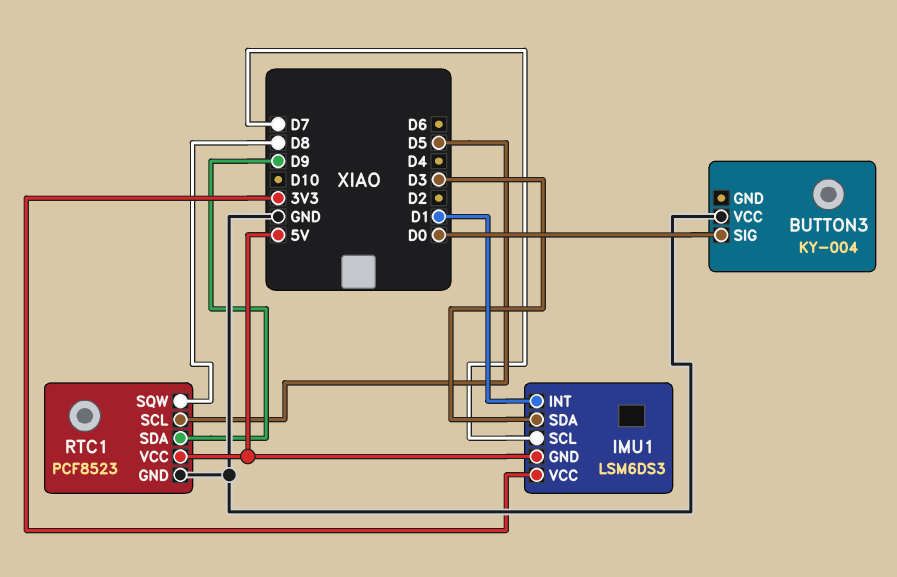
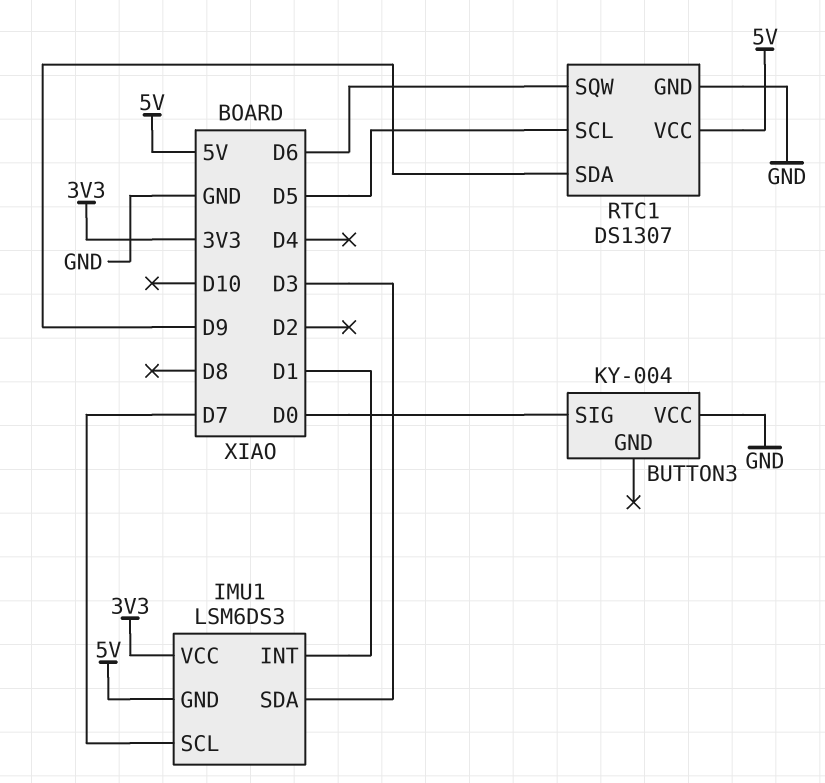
RTC1: PCF8523 -> DS1307
RTC1 pin SQW: D8 -> D6

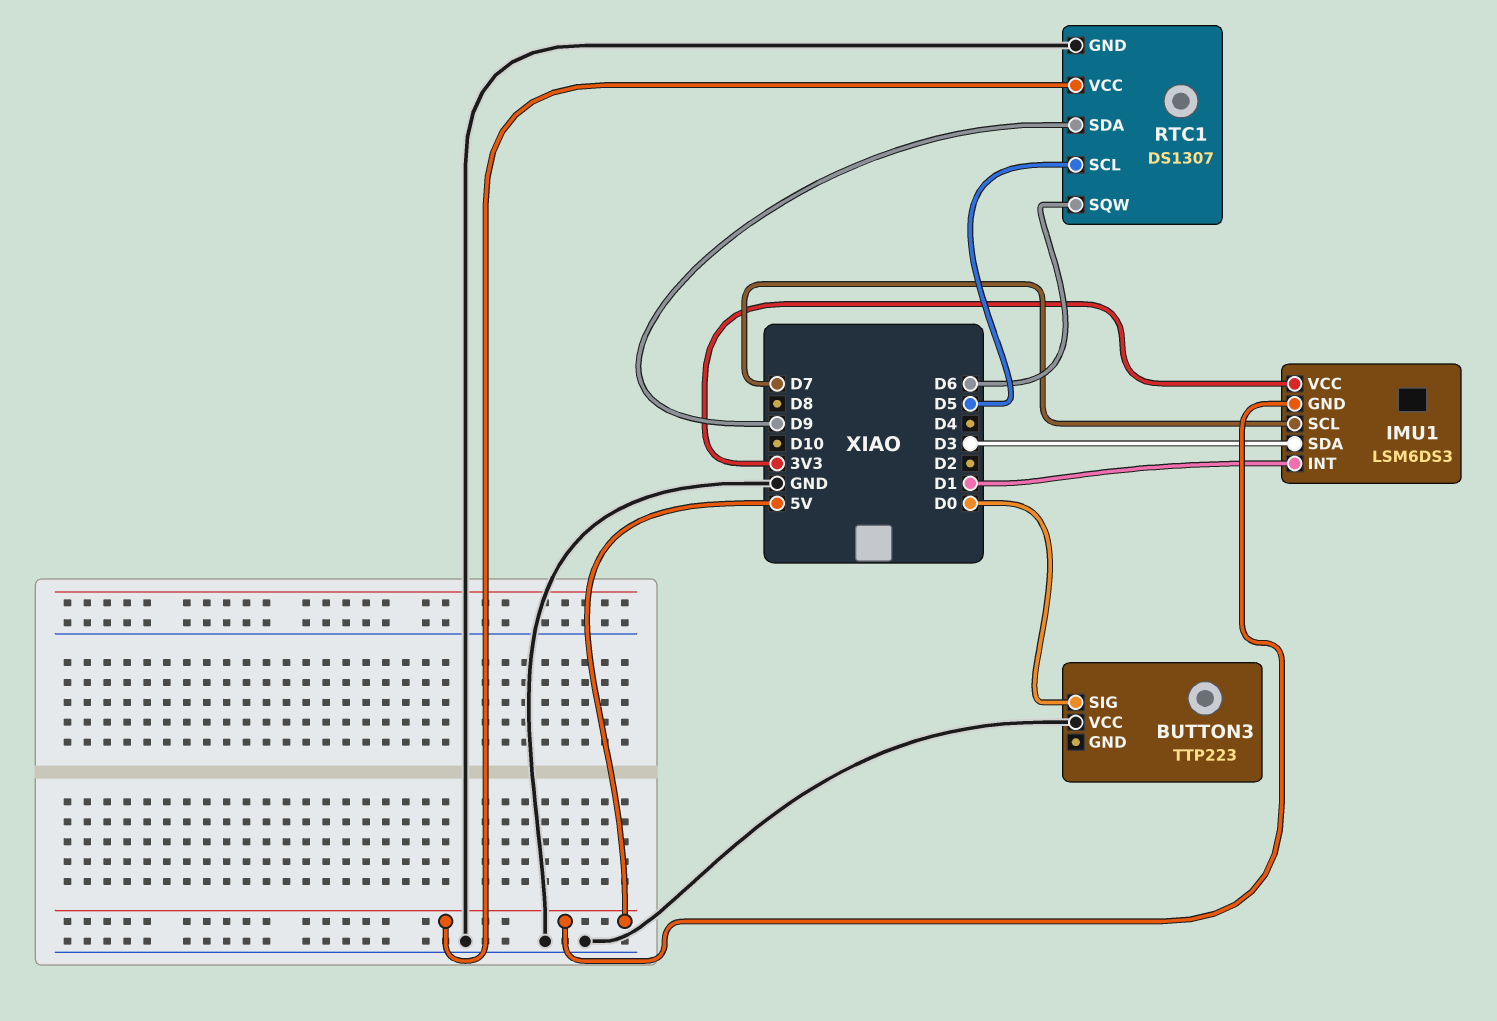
BUTTON3: KY-004 -> TTP223

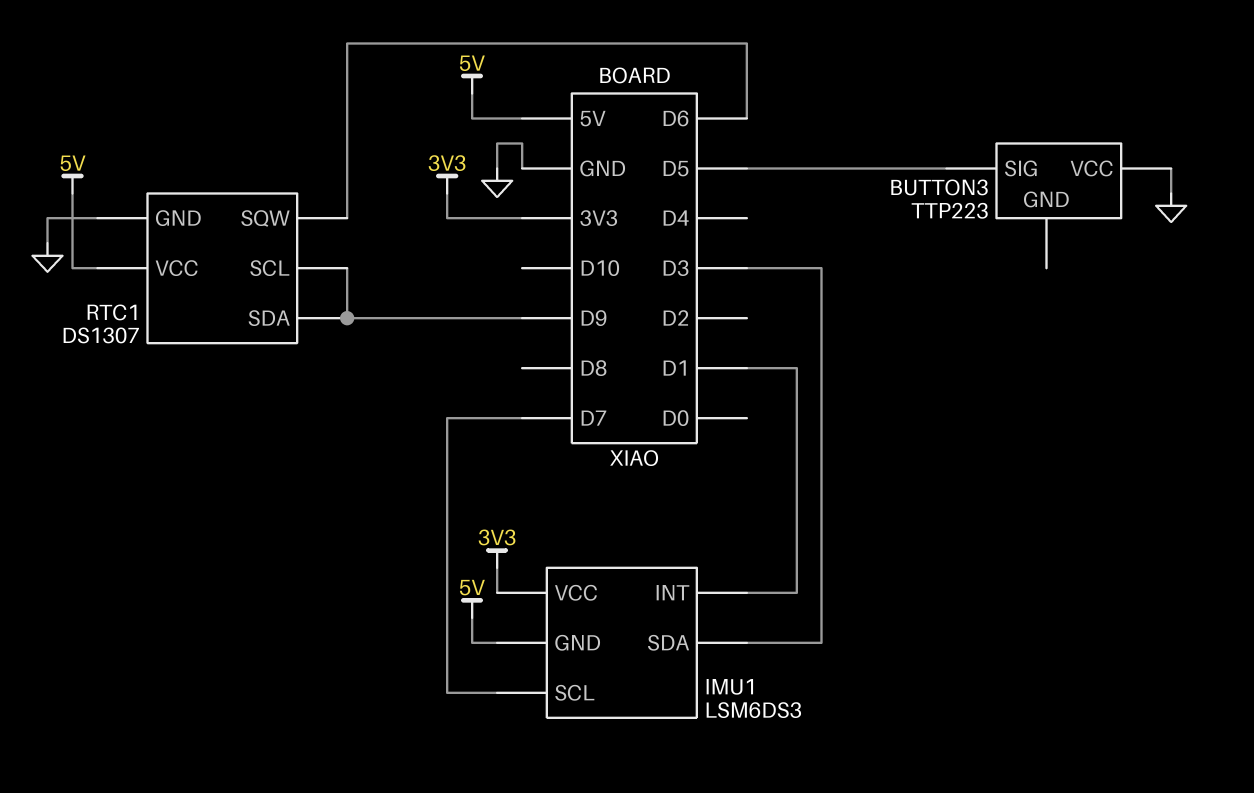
BUTTON3 pin SIG: D0 -> D5
RTC1 pin SCL: D5 -> D9

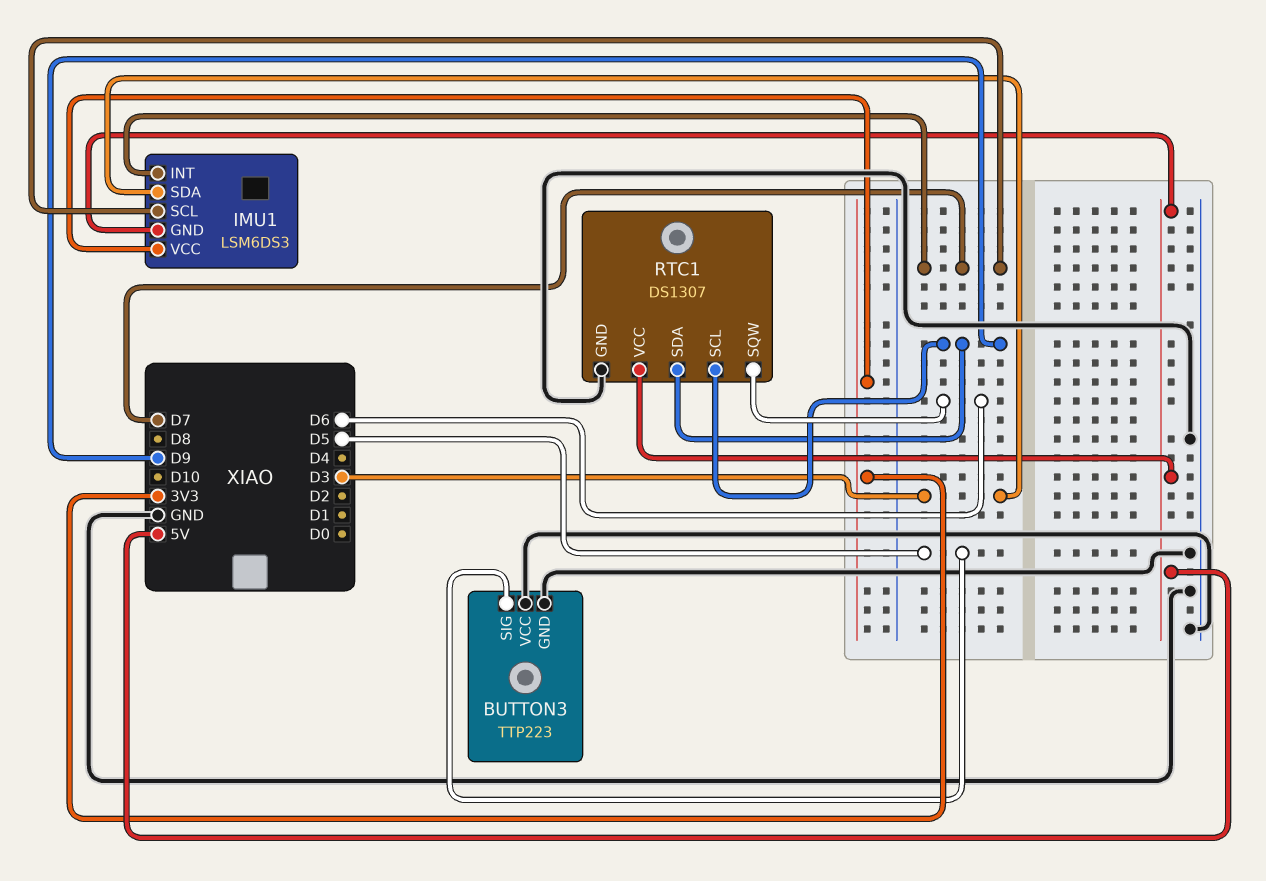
BUTTON3 pin GND: none -> GND
IMU1 pin INT: D1 -> D7

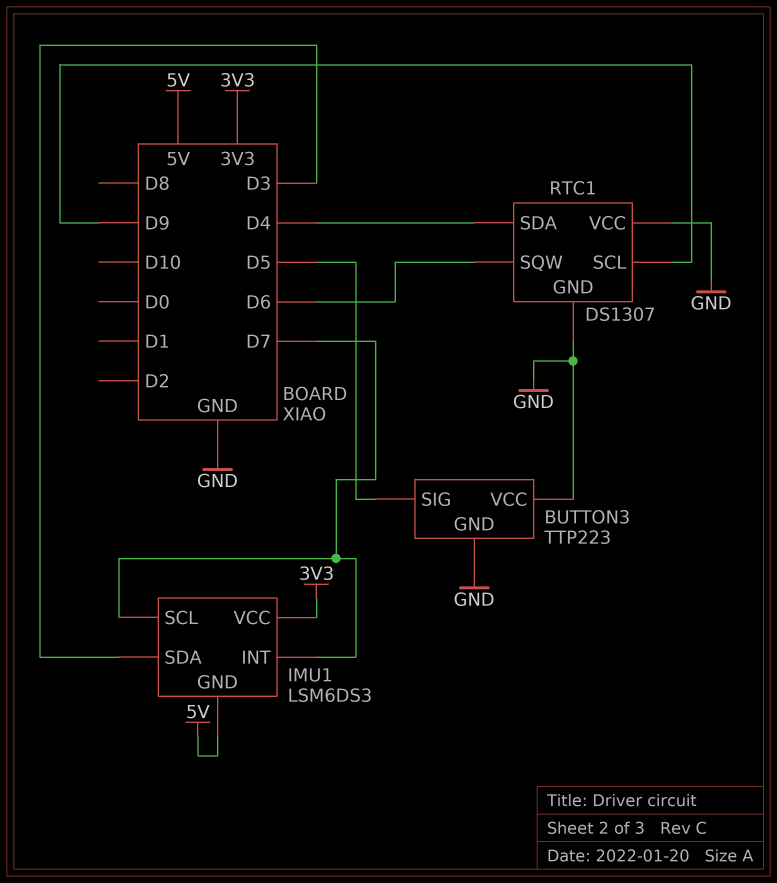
RTC1 pin SDA: D9 -> D4
RTC1 pin VCC: 5V -> GND

